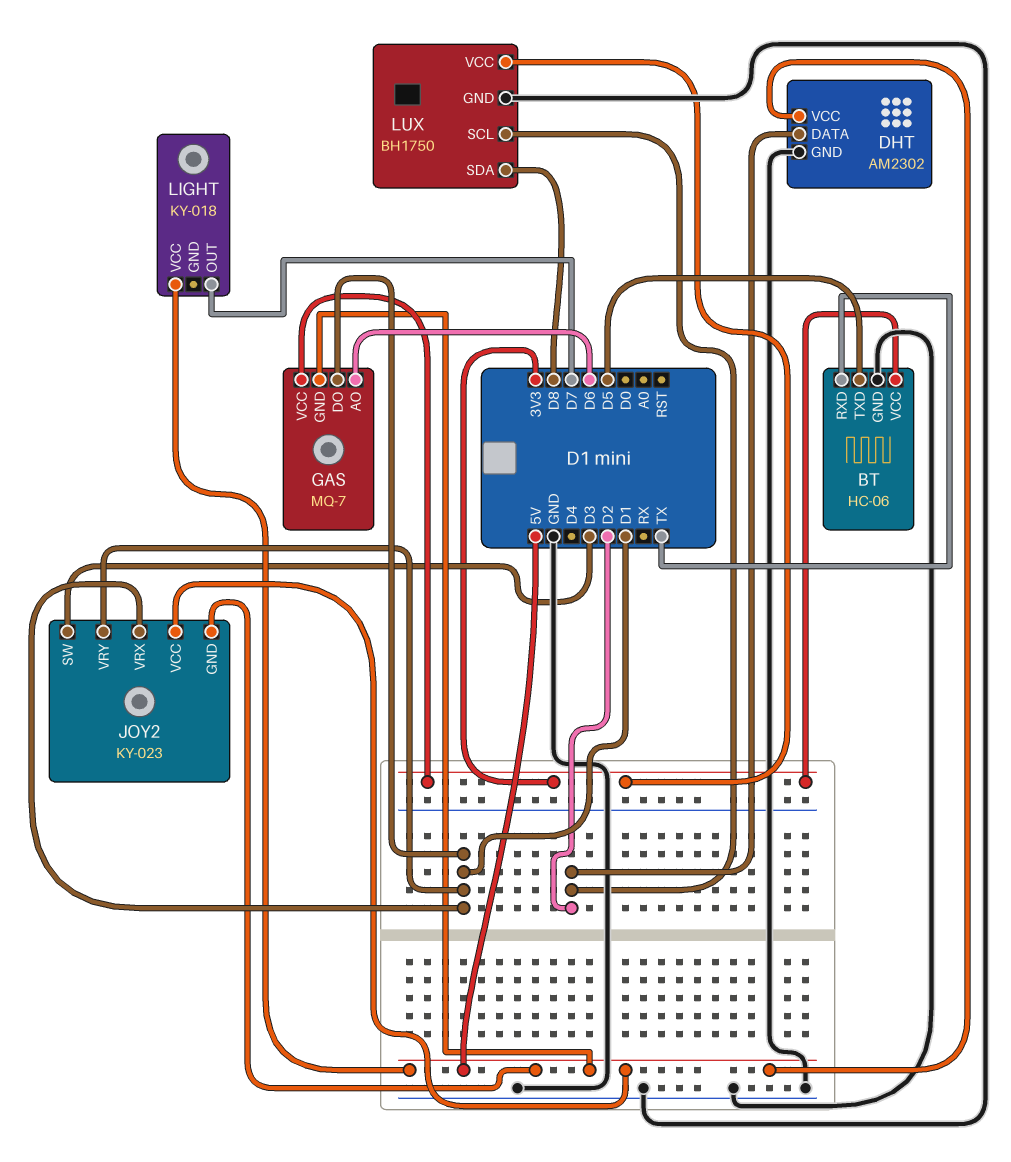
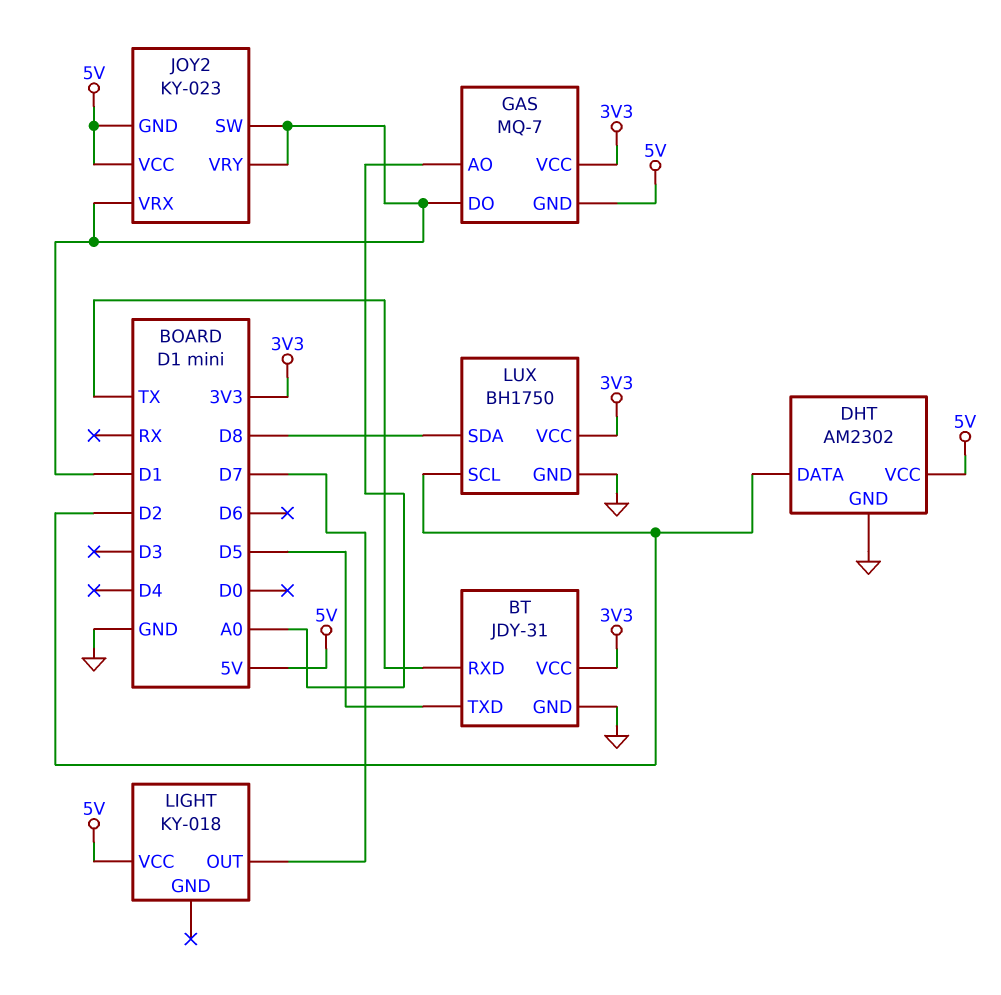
BT: HC-06 -> JDY-31
GAS pin AO: D6 -> A0
JOY2 pin SW: D3 -> D1

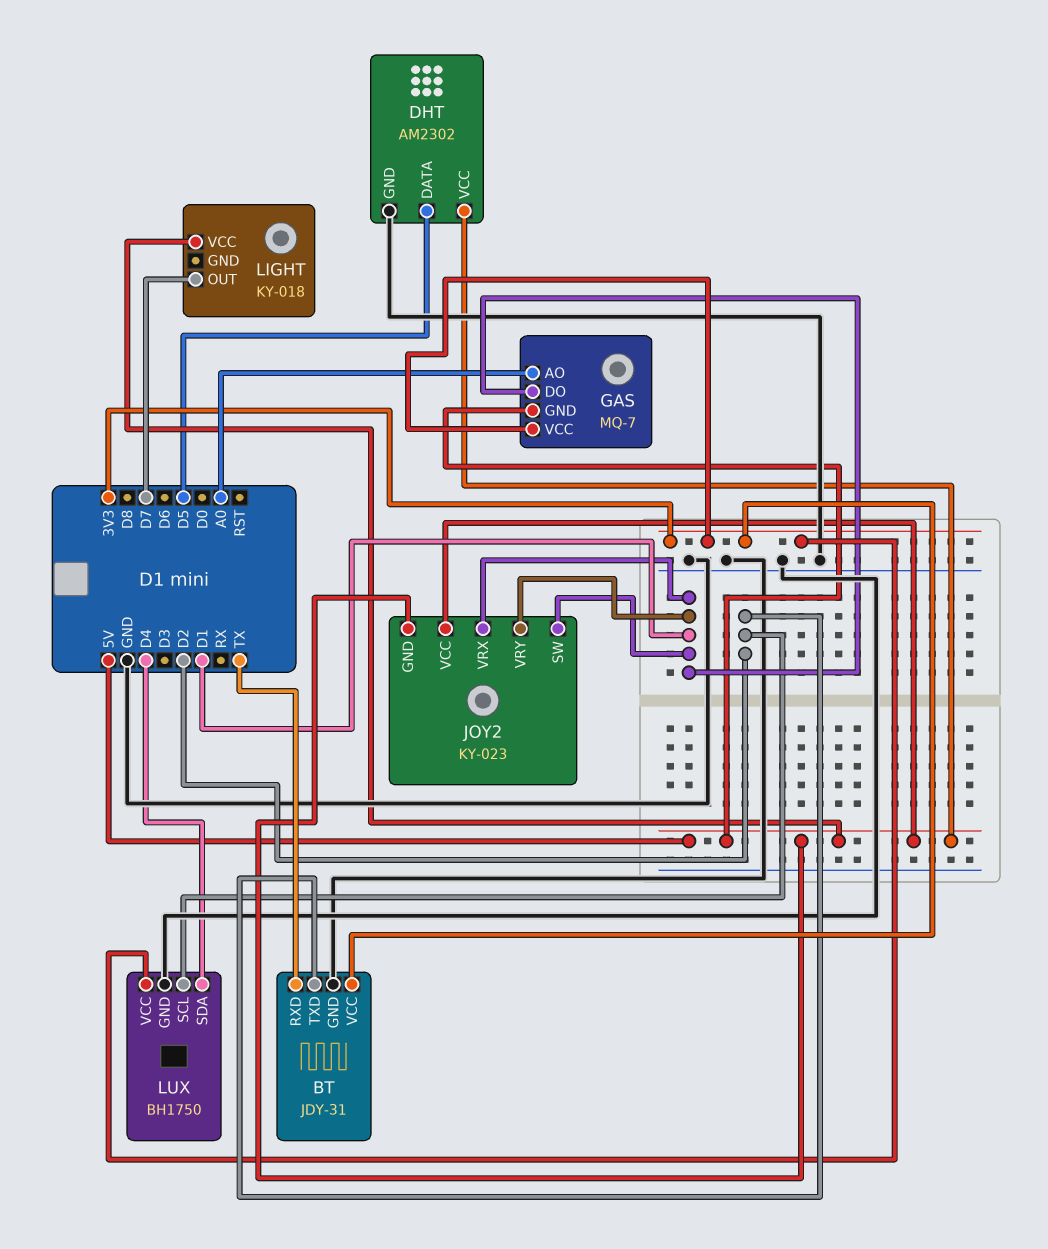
BT pin TXD: D5 -> D2
DHT pin DATA: D2 -> D5
LUX pin SDA: D8 -> D4

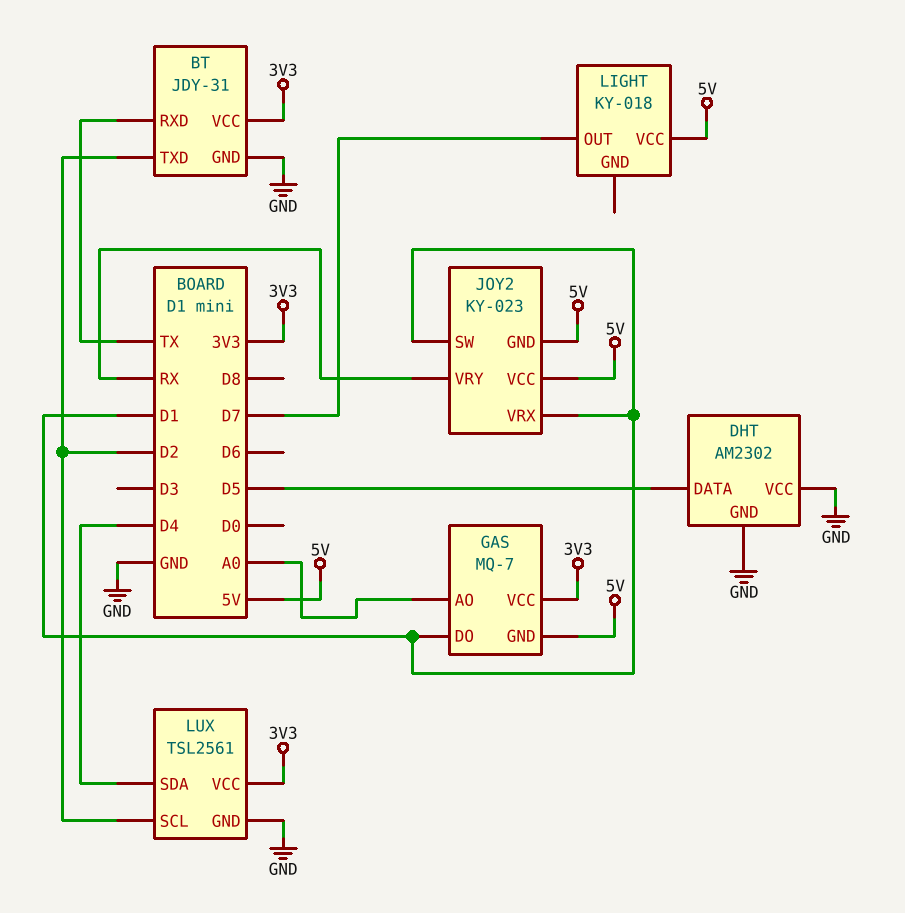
DHT pin VCC: 5V -> GND
JOY2 pin VRY: D1 -> RX
LUX: BH1750 -> TSL2561

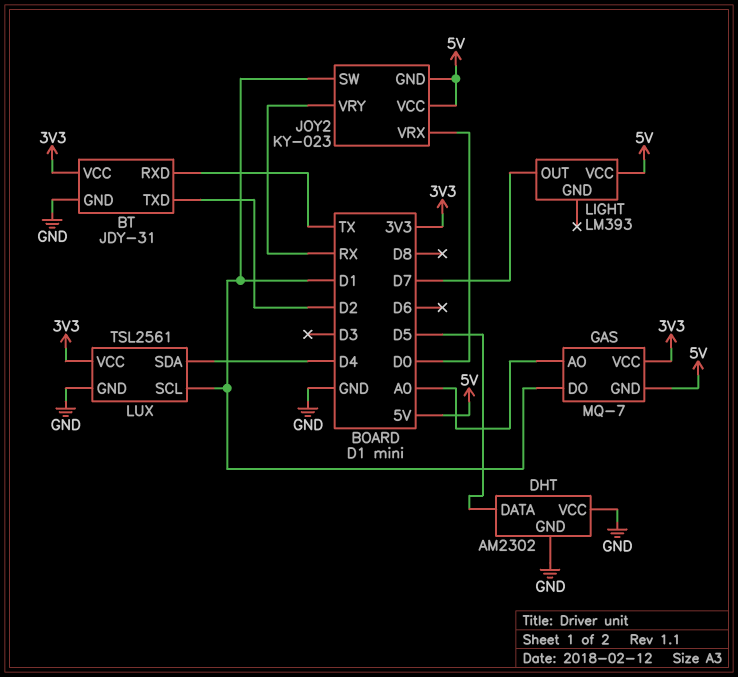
JOY2 pin VRX: D1 -> D0
LIGHT: KY-018 -> LM393
LUX pin SCL: D2 -> D1

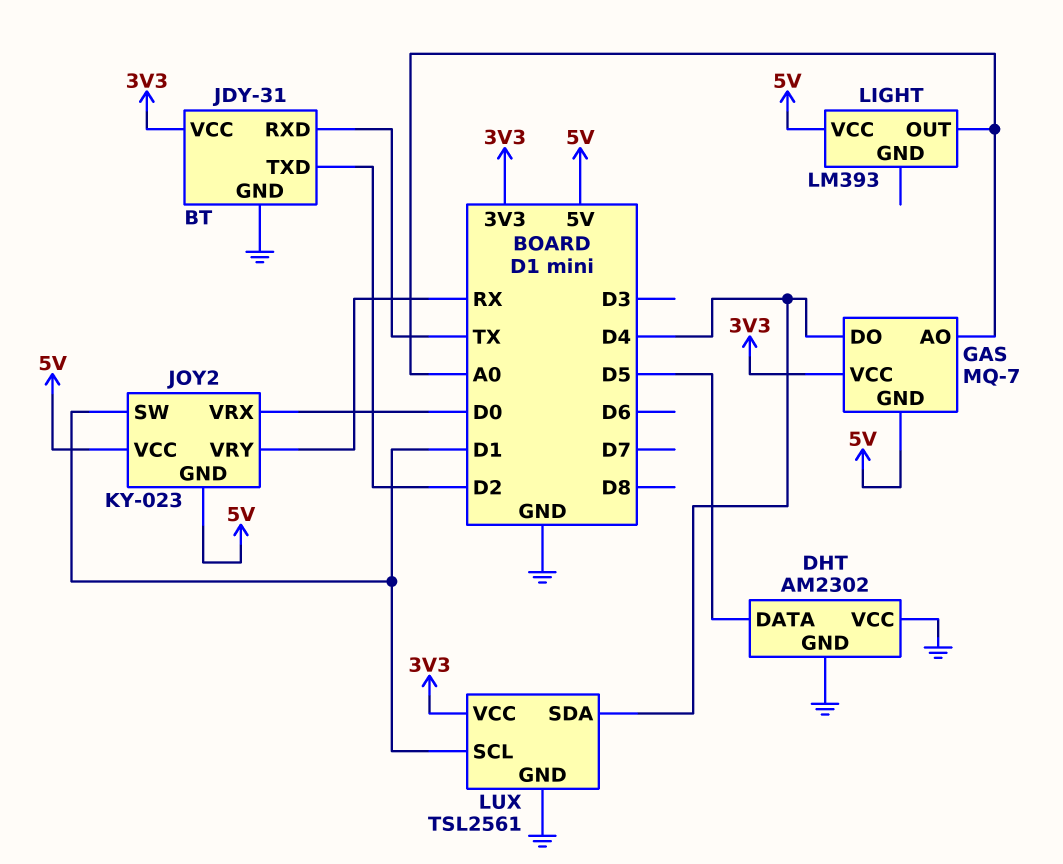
GAS pin DO: D1 -> D4
LIGHT pin OUT: D7 -> A0

